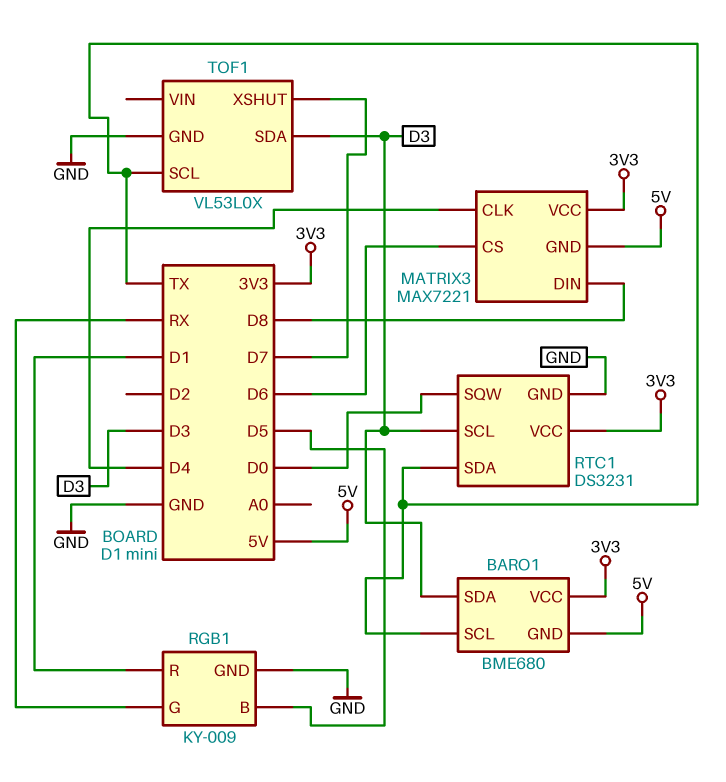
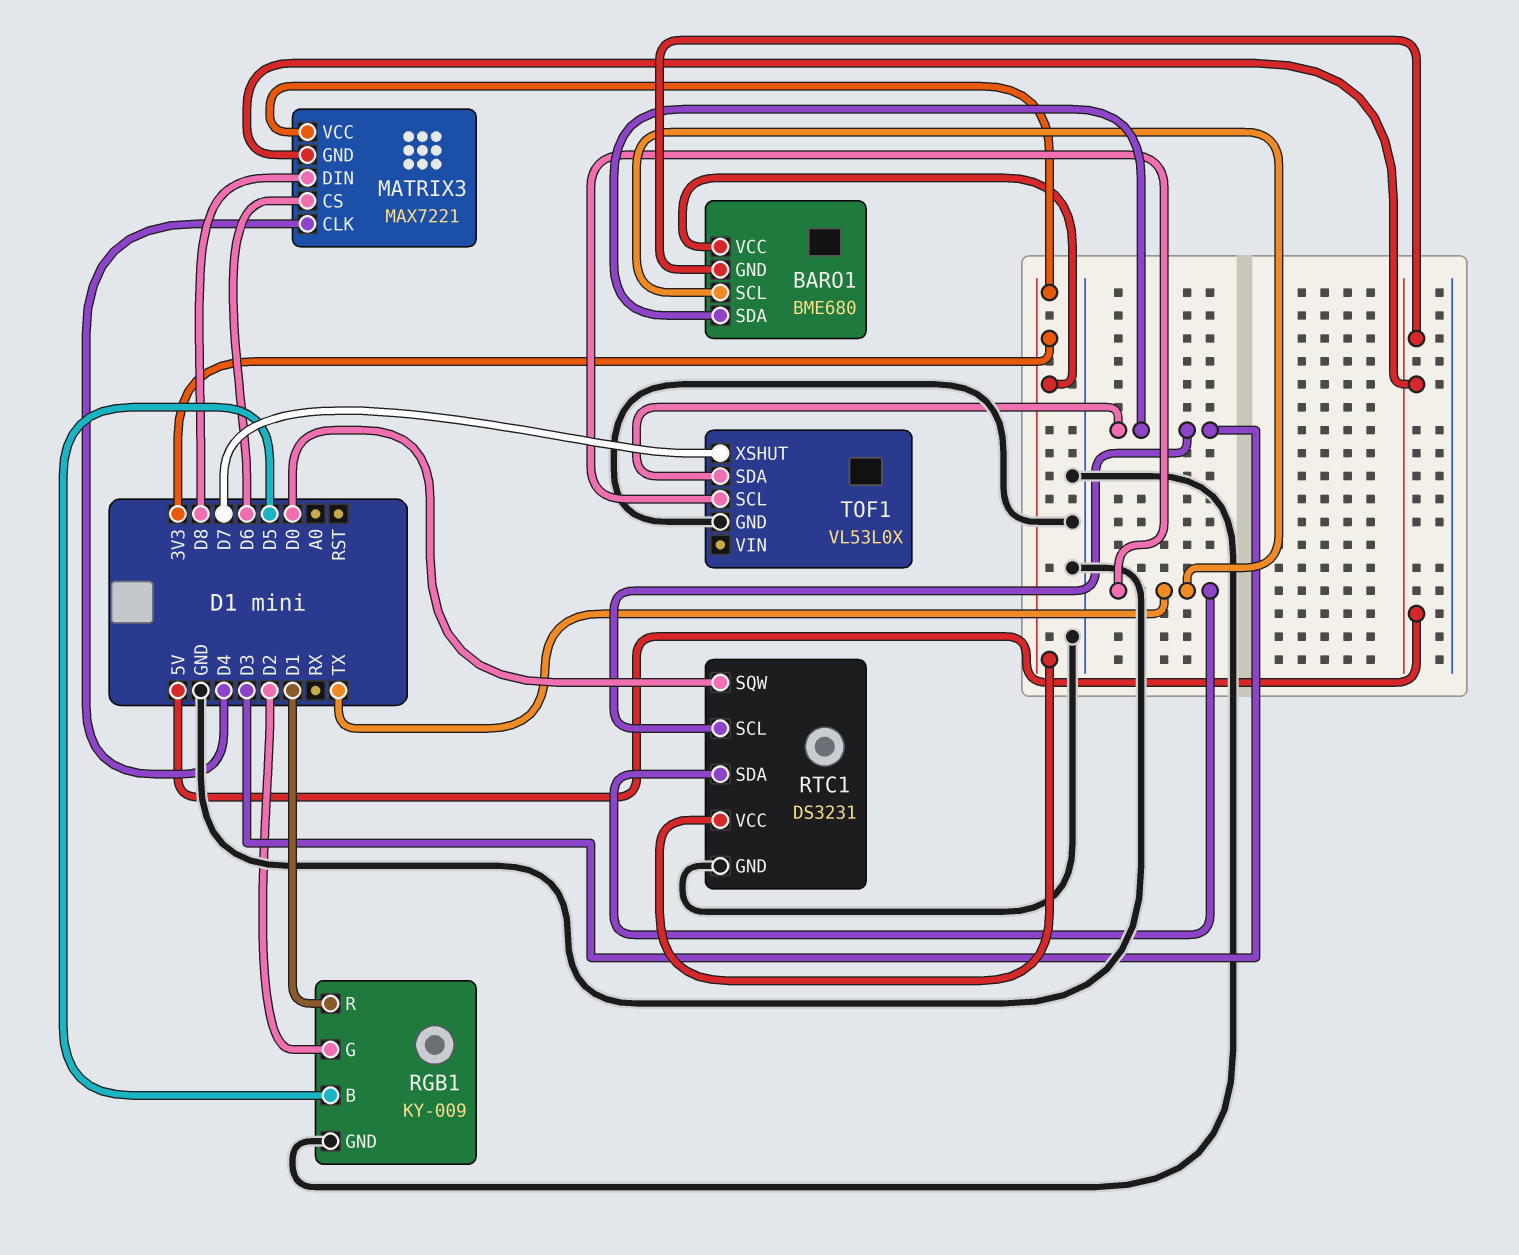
RGB1 pin G: RX -> D2

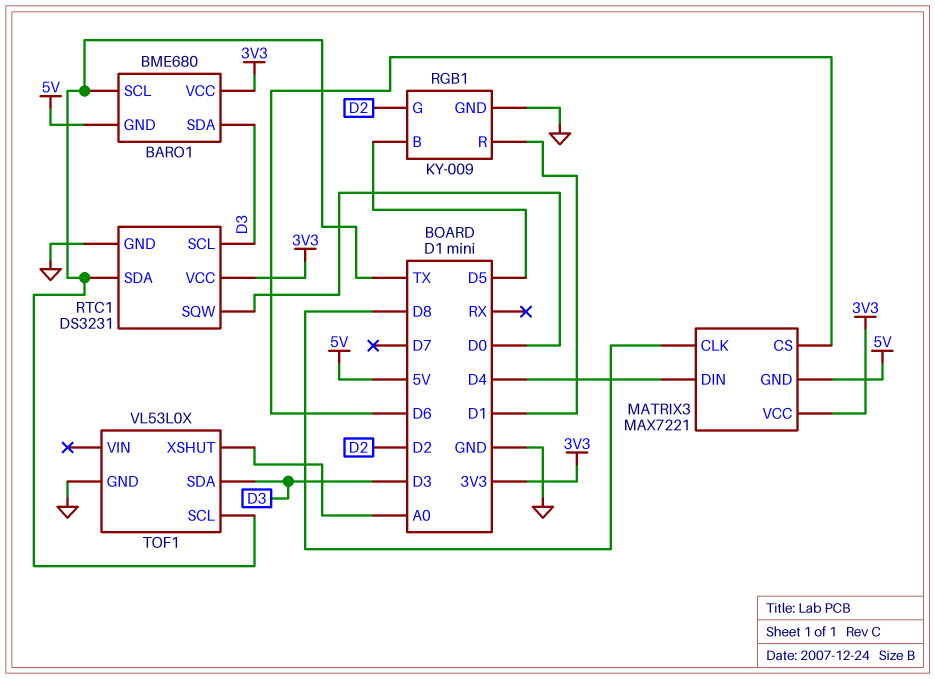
MATRIX3 pin CLK: D4 -> D8
MATRIX3 pin DIN: D8 -> D4
TOF1 pin XSHUT: D7 -> A0

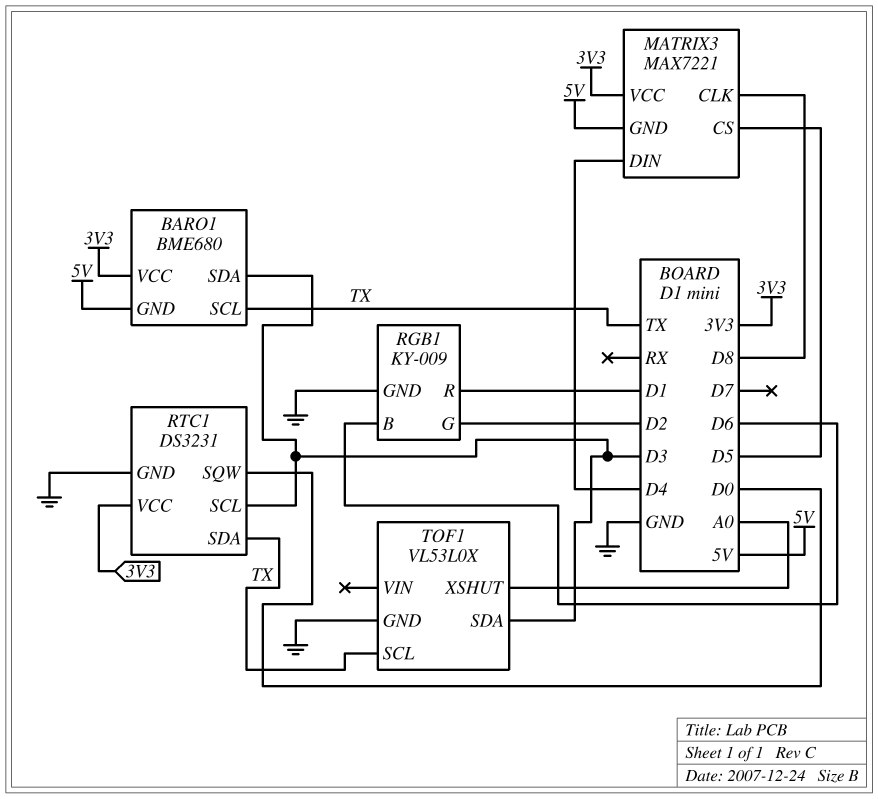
MATRIX3 pin CS: D6 -> D5
RGB1 pin B: D5 -> D6

